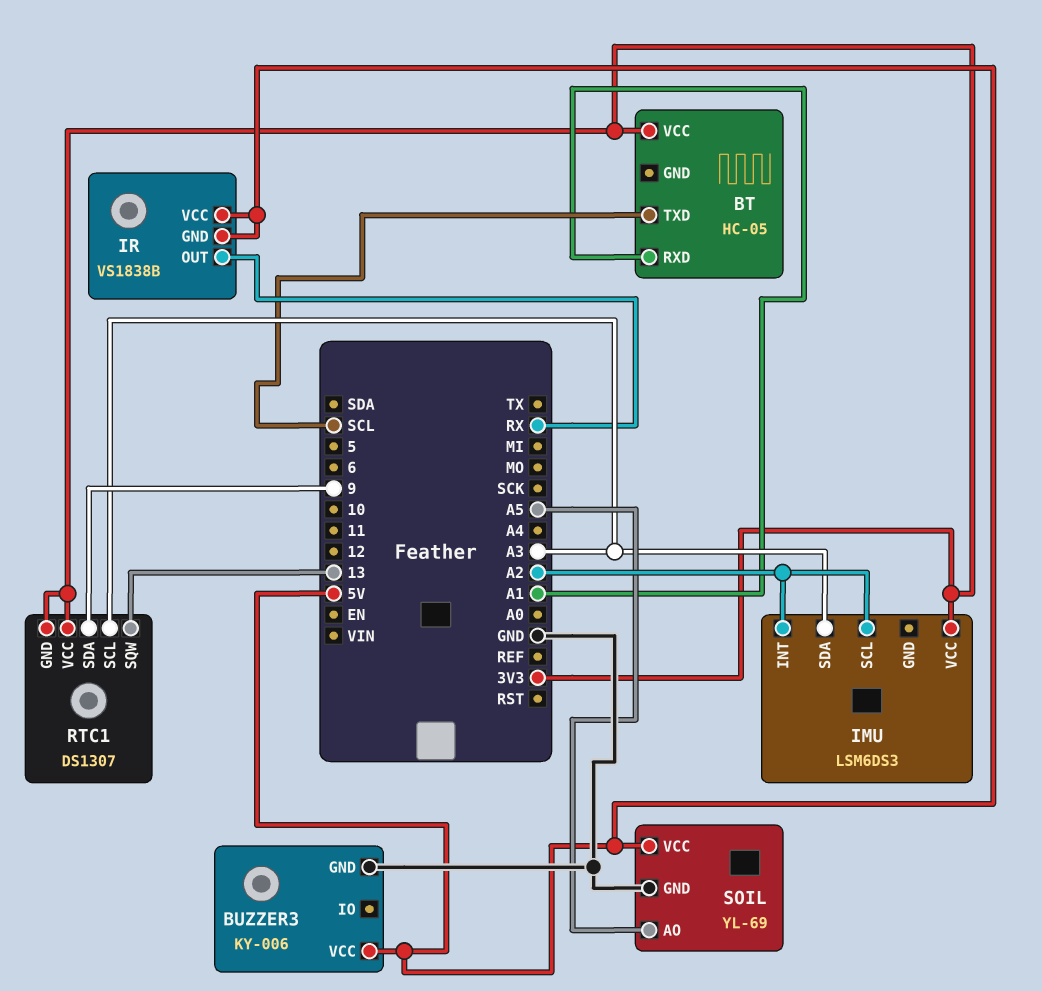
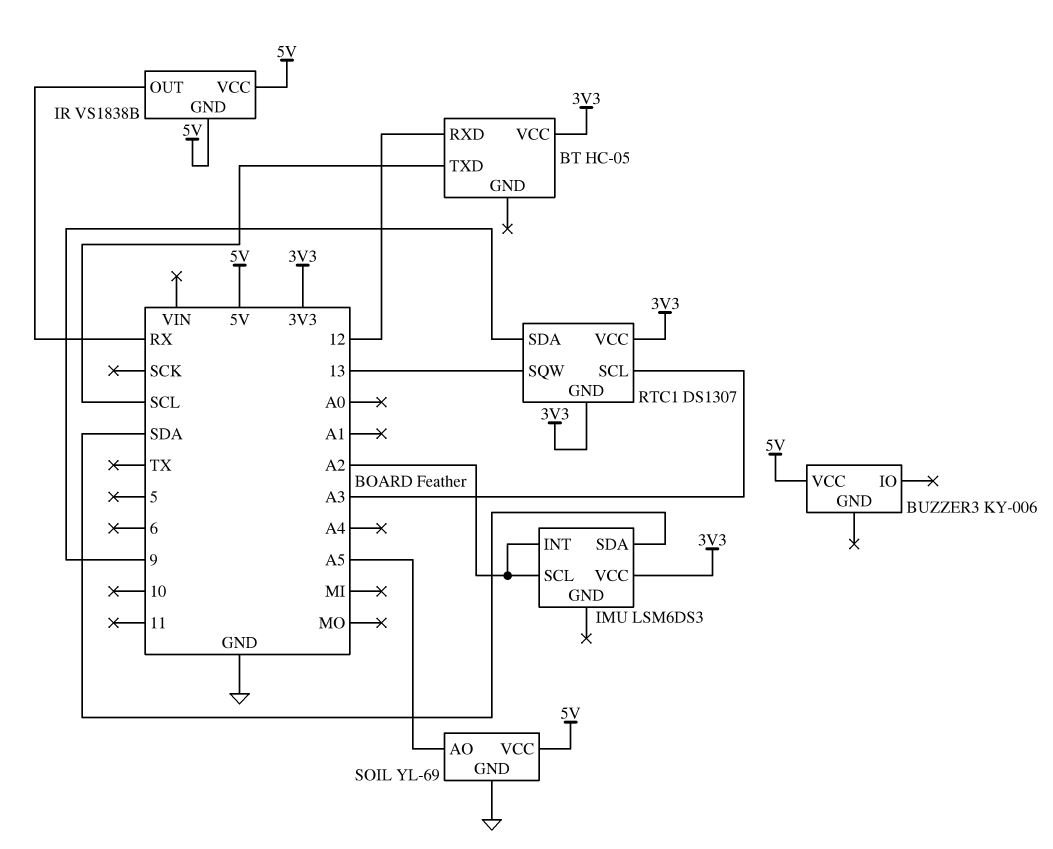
BT pin RXD: A1 -> 12
BUZZER3 pin GND: GND -> none
IMU pin SDA: A3 -> SDA

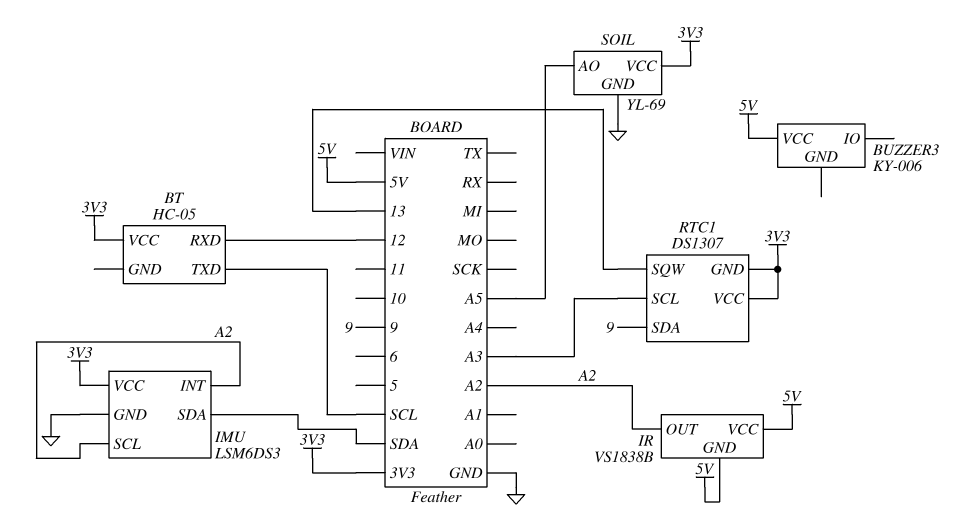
IMU pin GND: none -> GND
IR pin OUT: RX -> A2
SOIL pin VCC: 5V -> 3V3

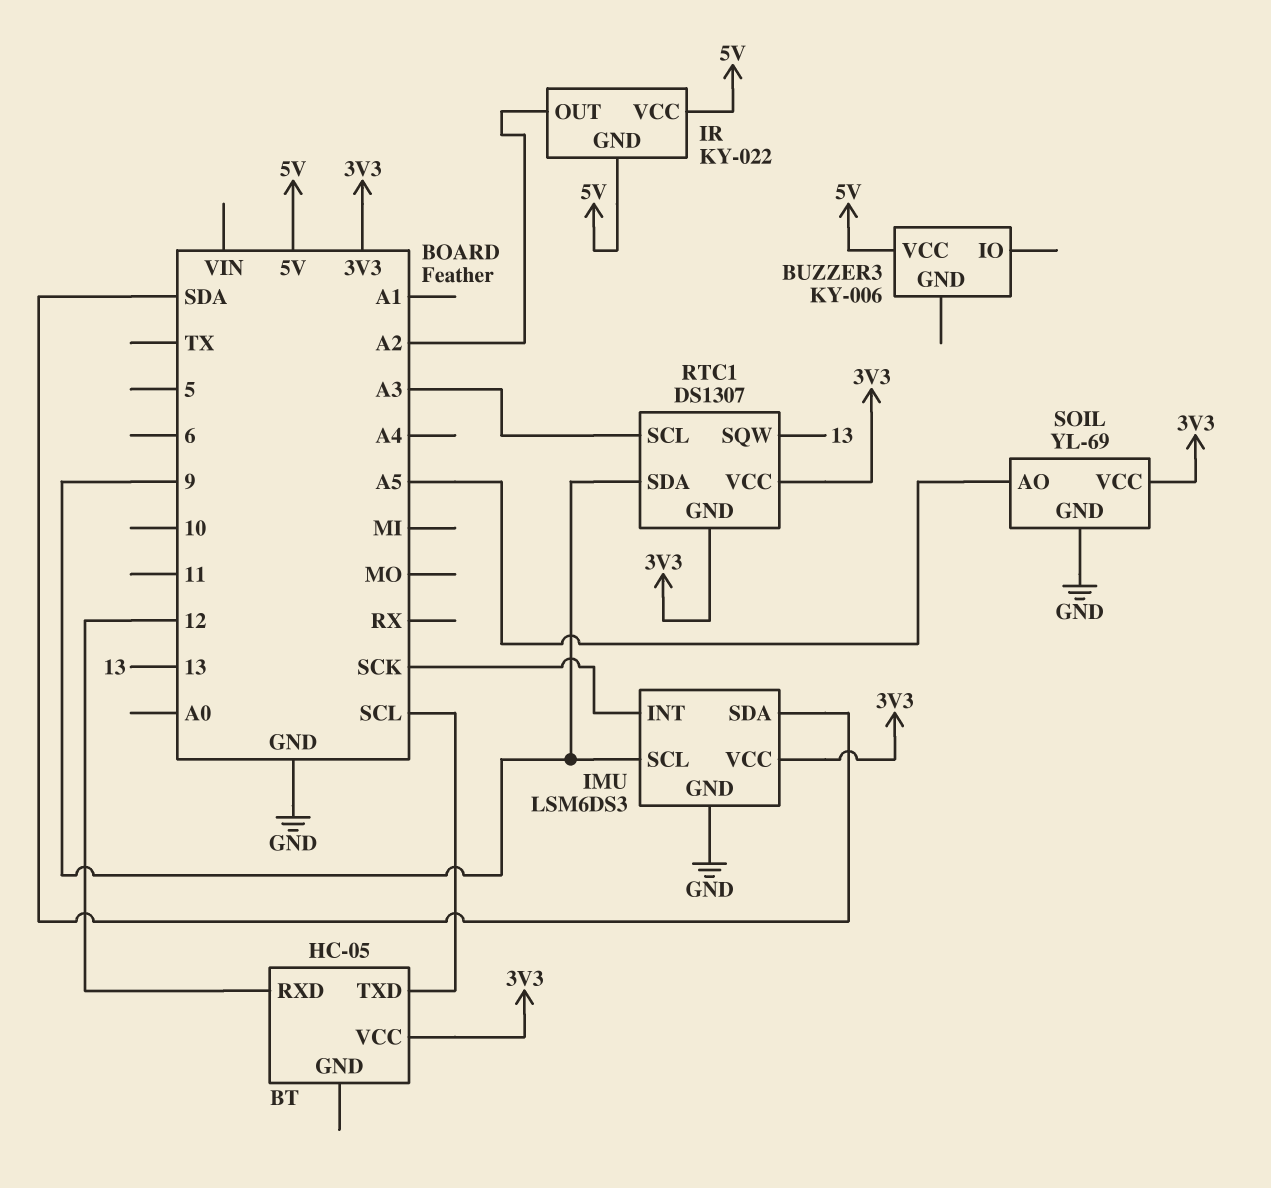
IMU pin INT: A2 -> SCK
IMU pin SCL: A2 -> 9
IR: VS1838B -> KY-022

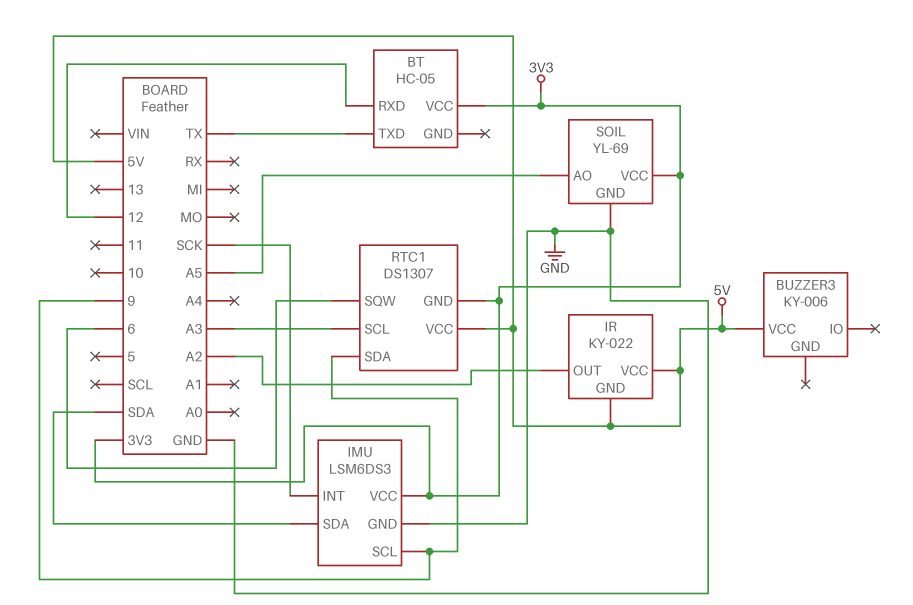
BT pin TXD: SCL -> TX
RTC1 pin SQW: 13 -> 6
RTC1 pin VCC: 3V3 -> 5V

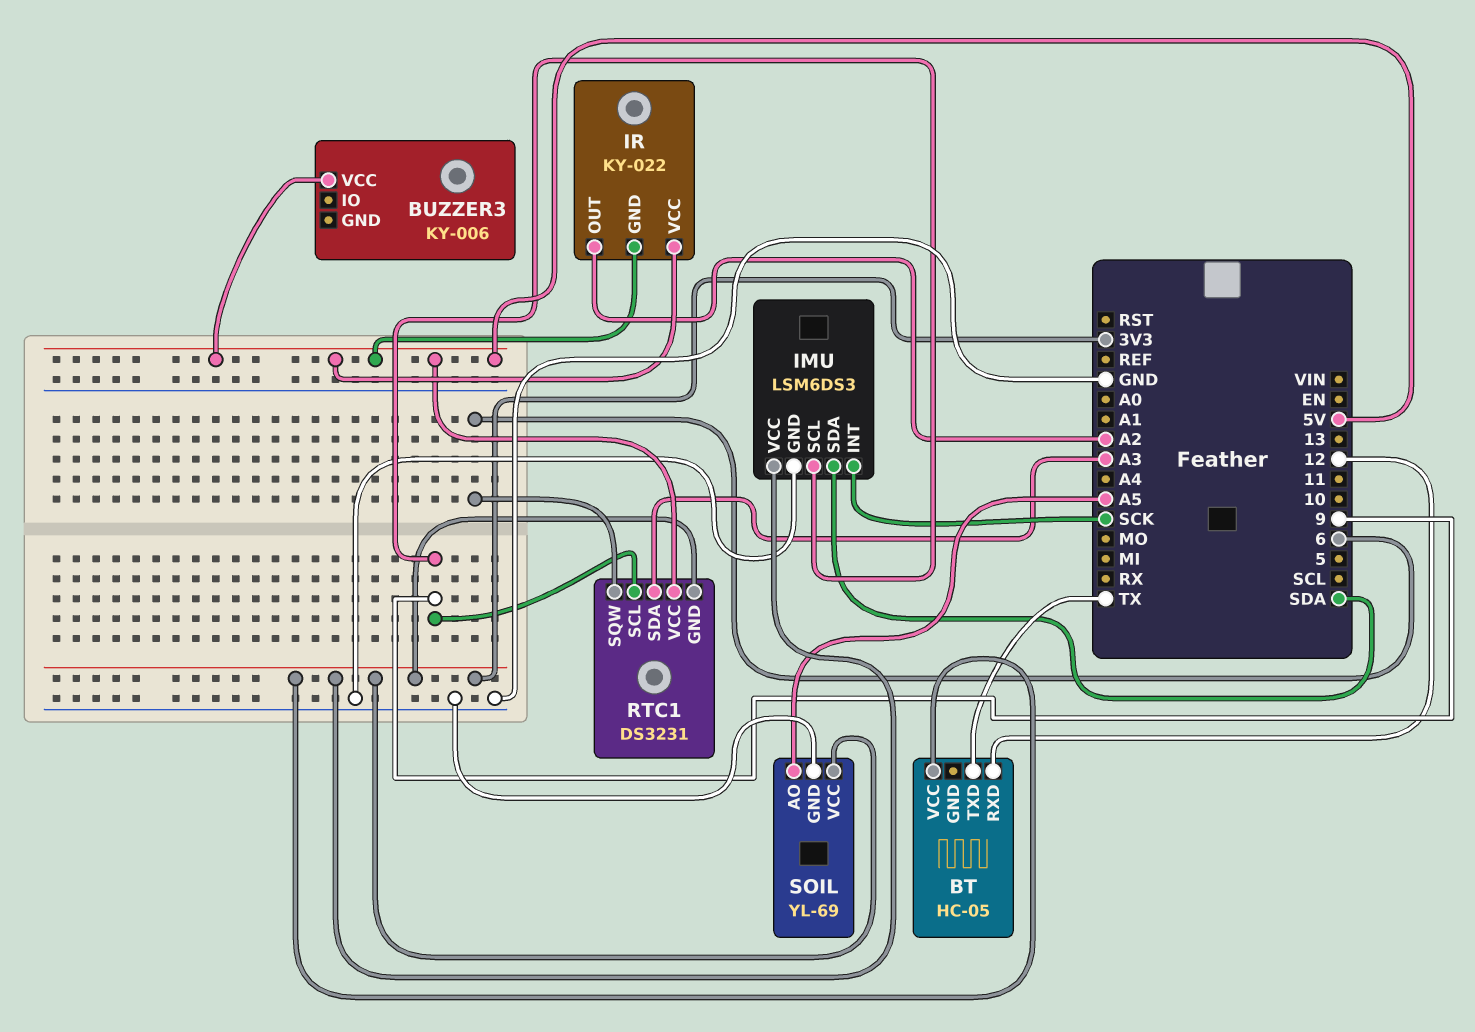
RTC1: DS1307 -> DS3231
RTC1 pin SCL: A3 -> 9
RTC1 pin SDA: 9 -> A3

